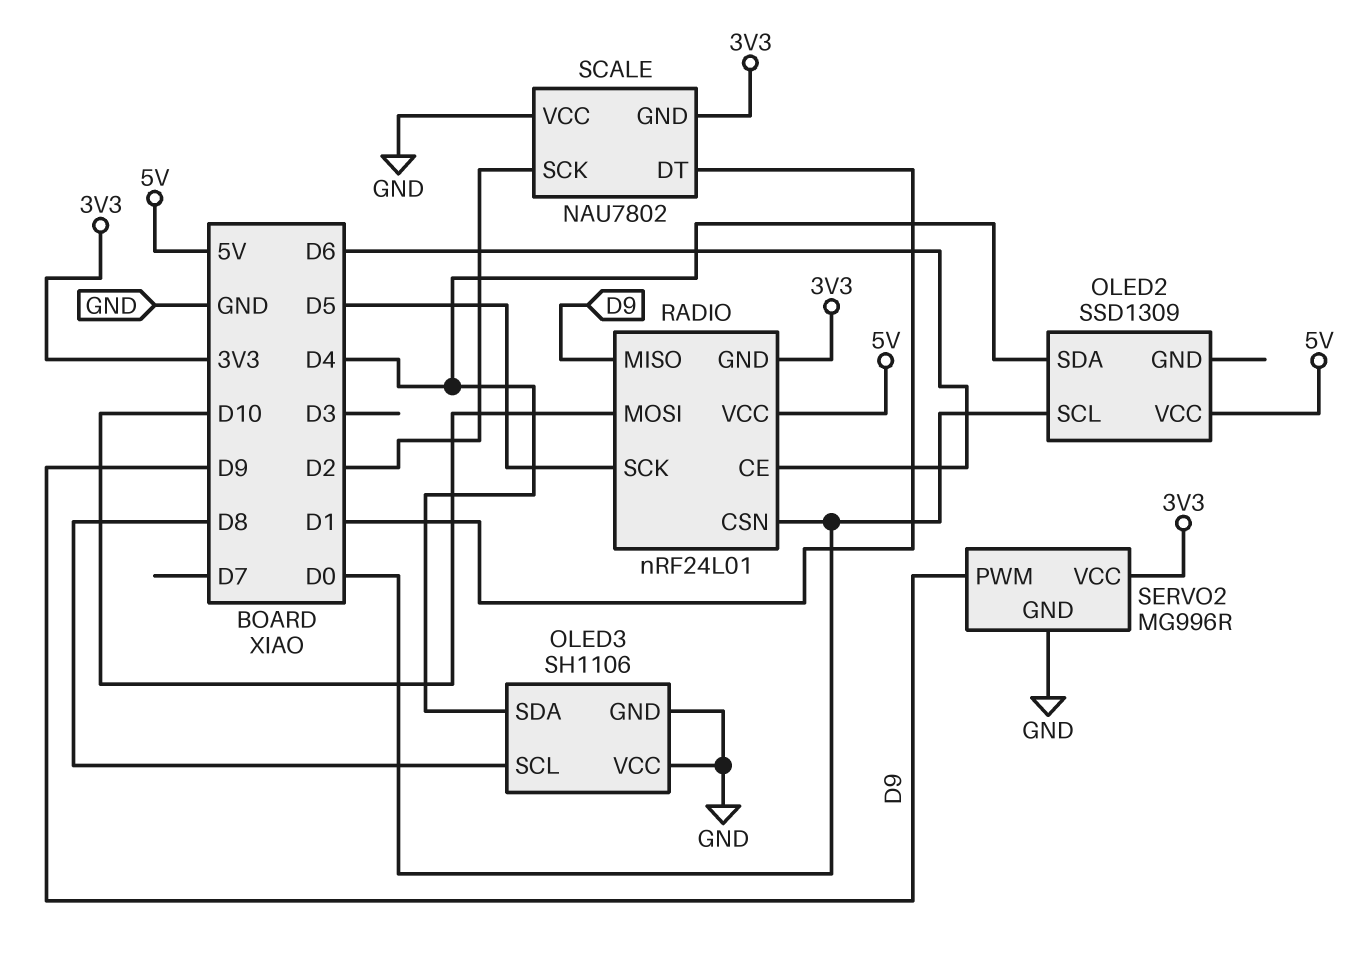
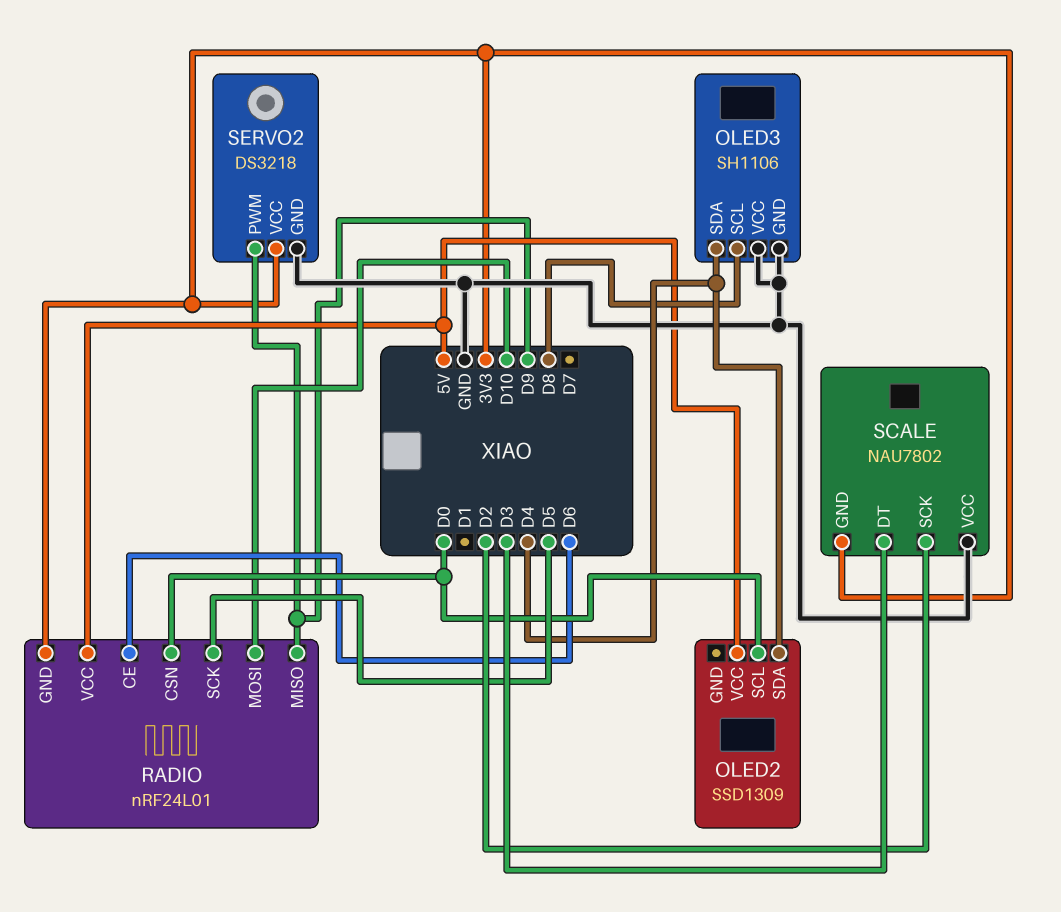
SCALE pin DT: D1 -> D3
SERVO2: MG996R -> DS3218

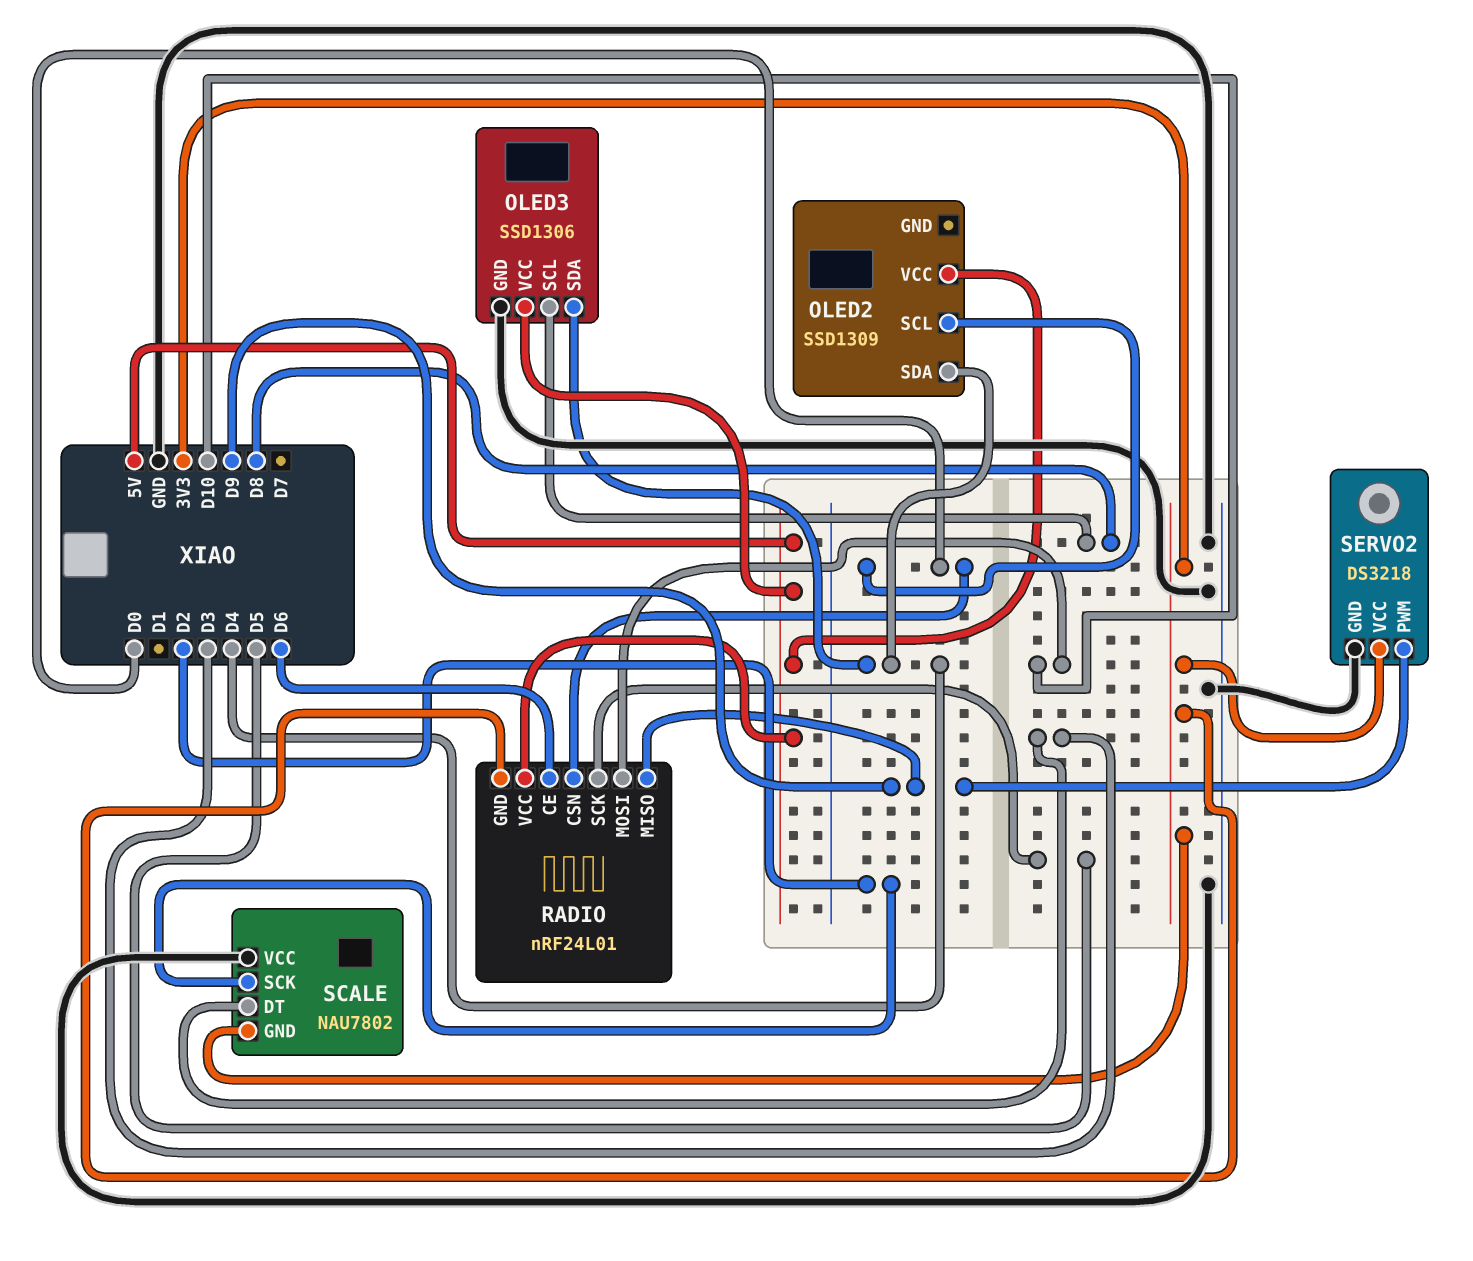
OLED3: SH1106 -> SSD1306
OLED3 pin VCC: GND -> 5V

